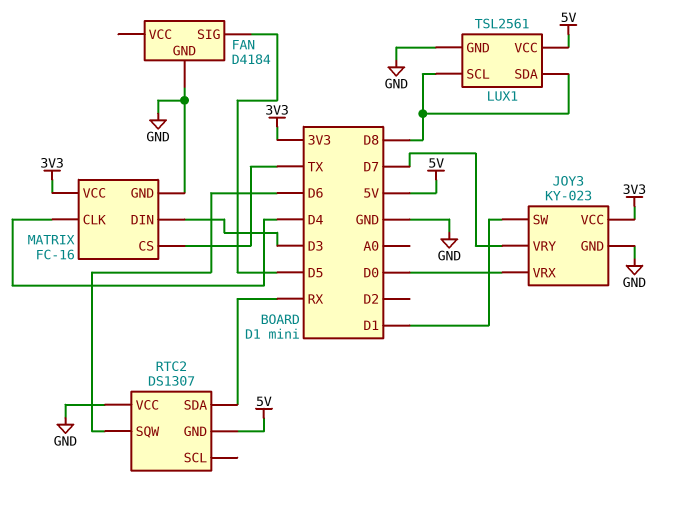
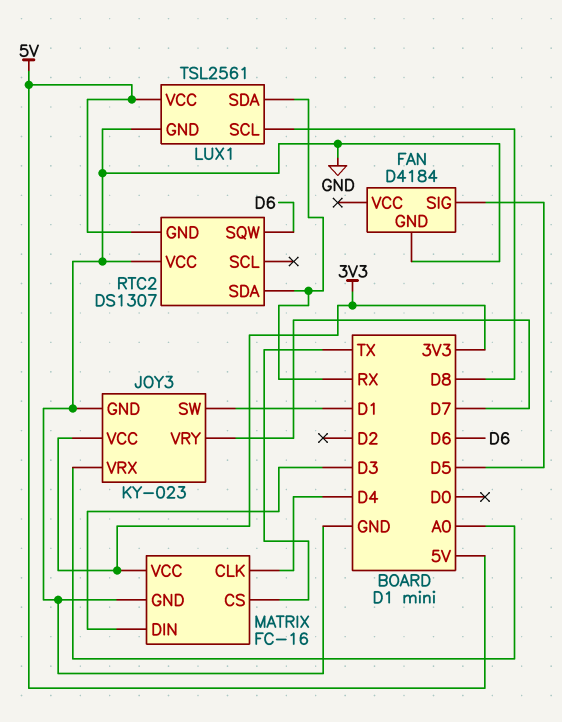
JOY3 pin VRX: D0 -> A0
LUX1 pin SDA: D8 -> RX

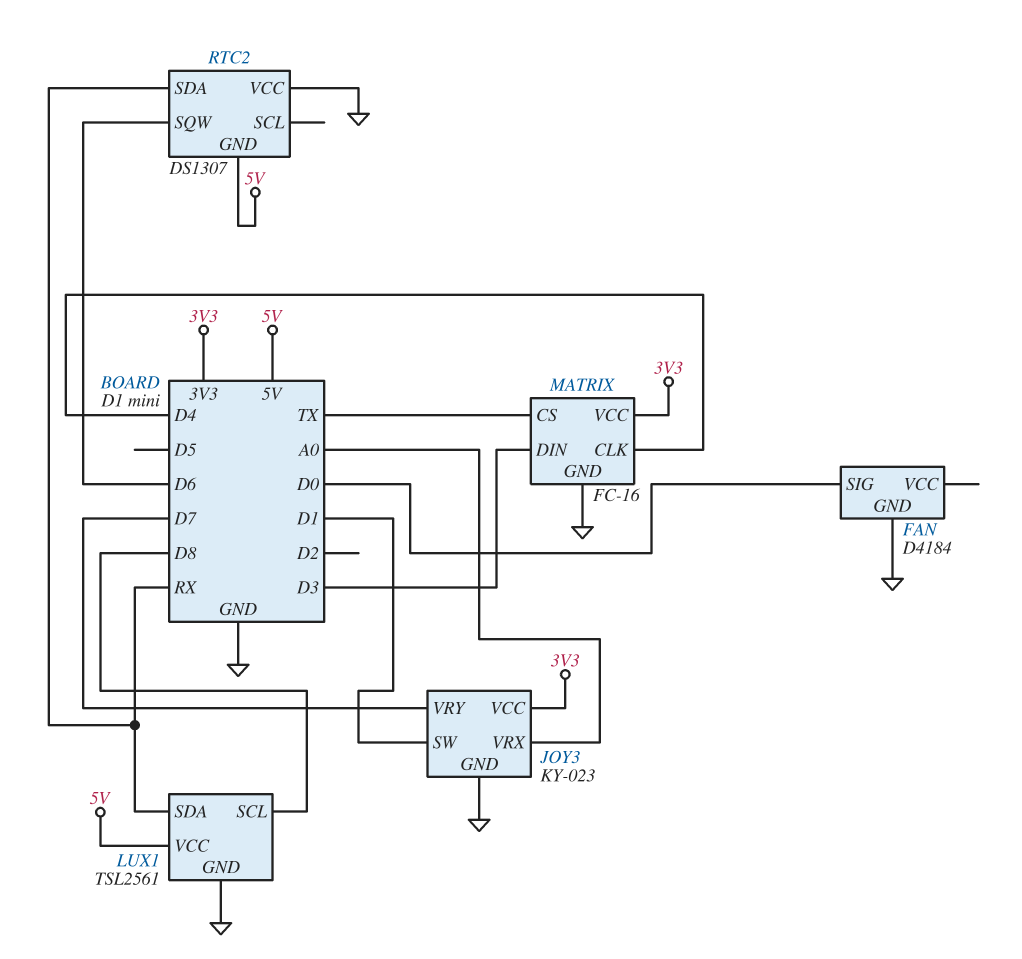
FAN pin SIG: D5 -> D0

